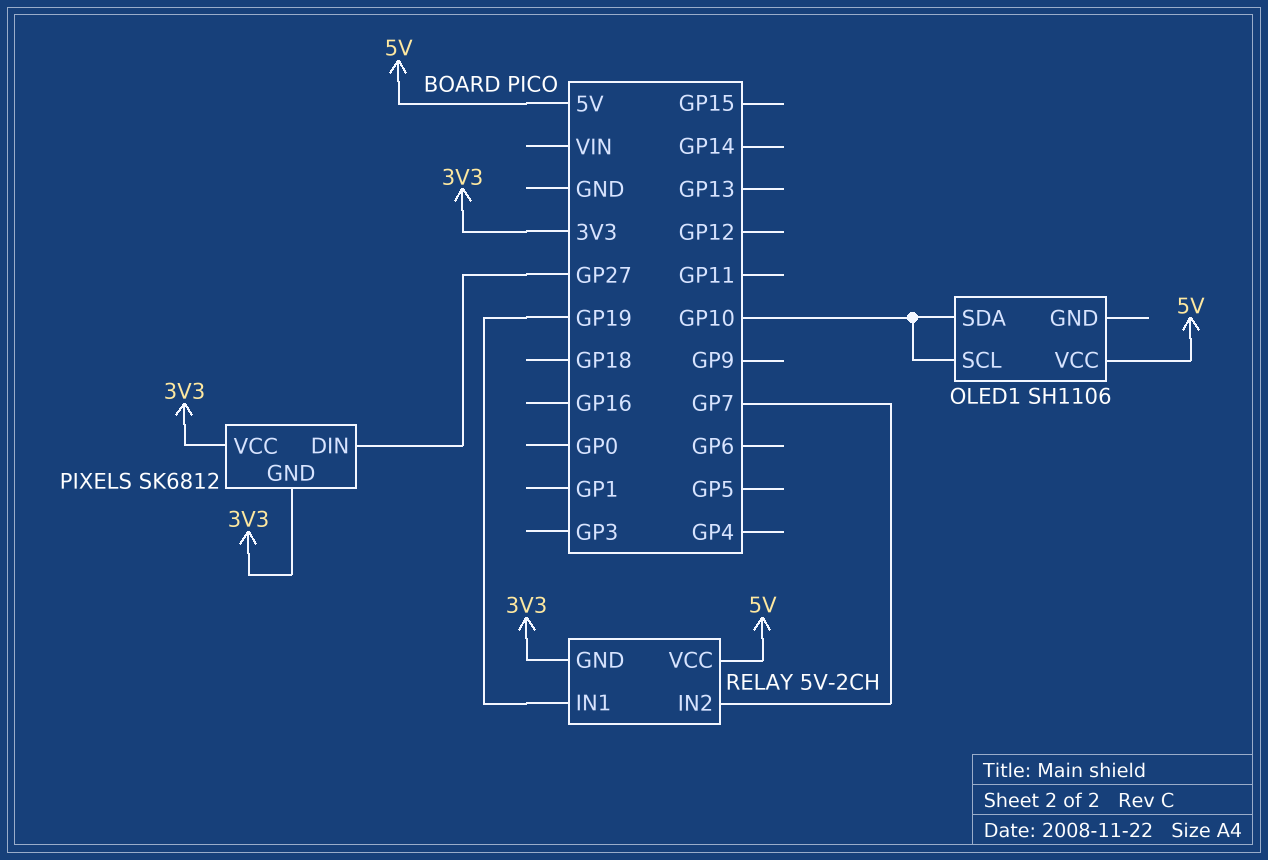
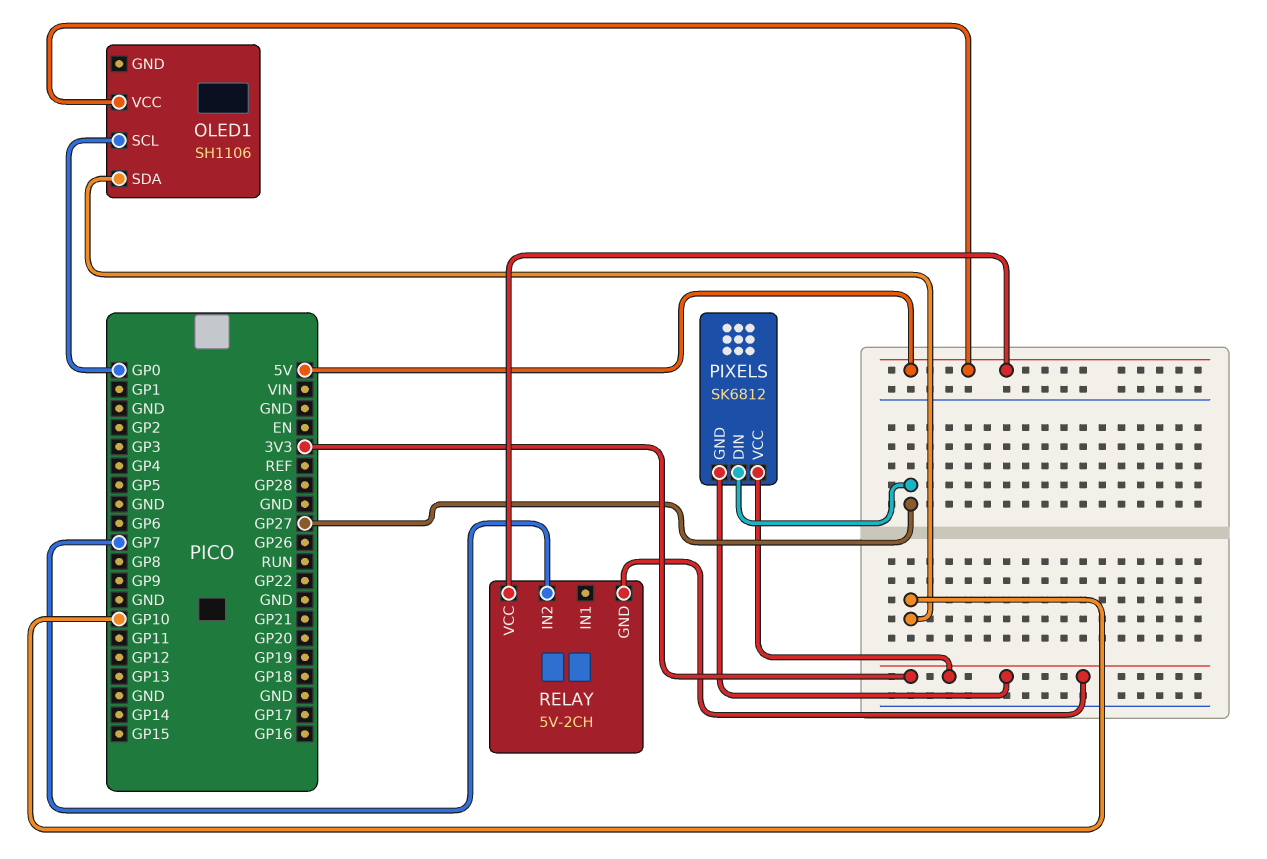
OLED1 pin SCL: GP10 -> GP0
RELAY pin IN1: GP19 -> none

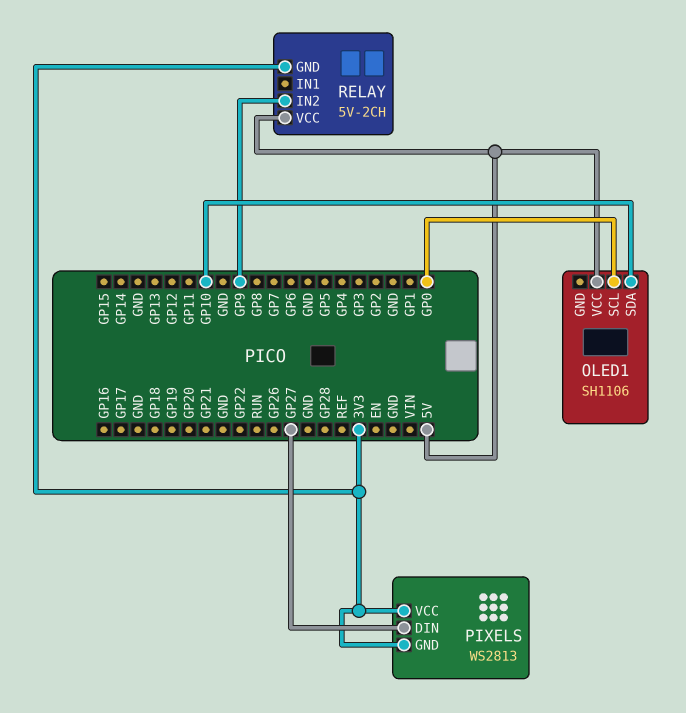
PIXELS: SK6812 -> WS2813
RELAY pin IN2: GP7 -> GP9

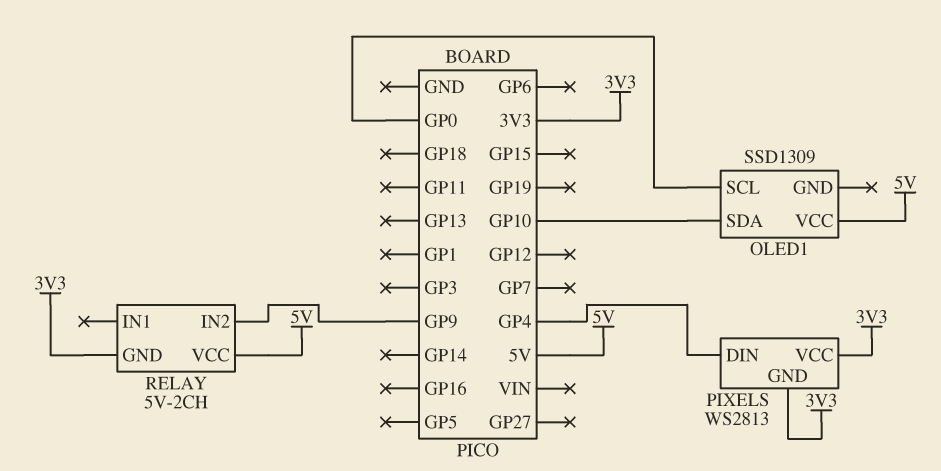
OLED1: SH1106 -> SSD1309
PIXELS pin DIN: GP27 -> GP4

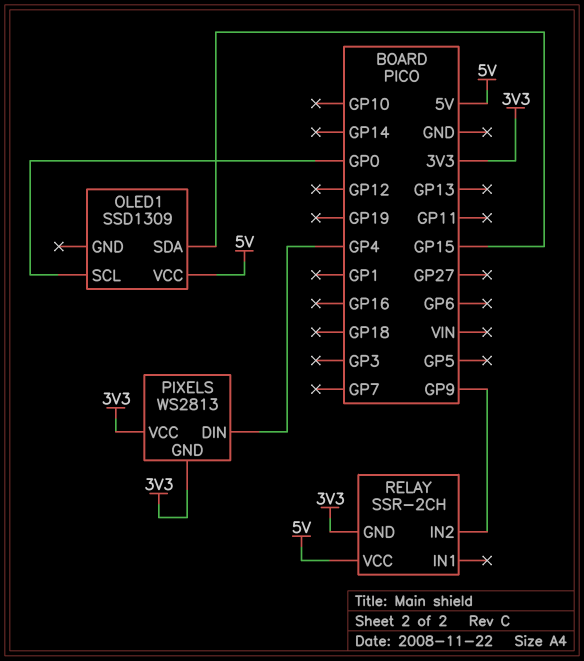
OLED1 pin SDA: GP10 -> GP15
RELAY: 5V-2CH -> SSR-2CH

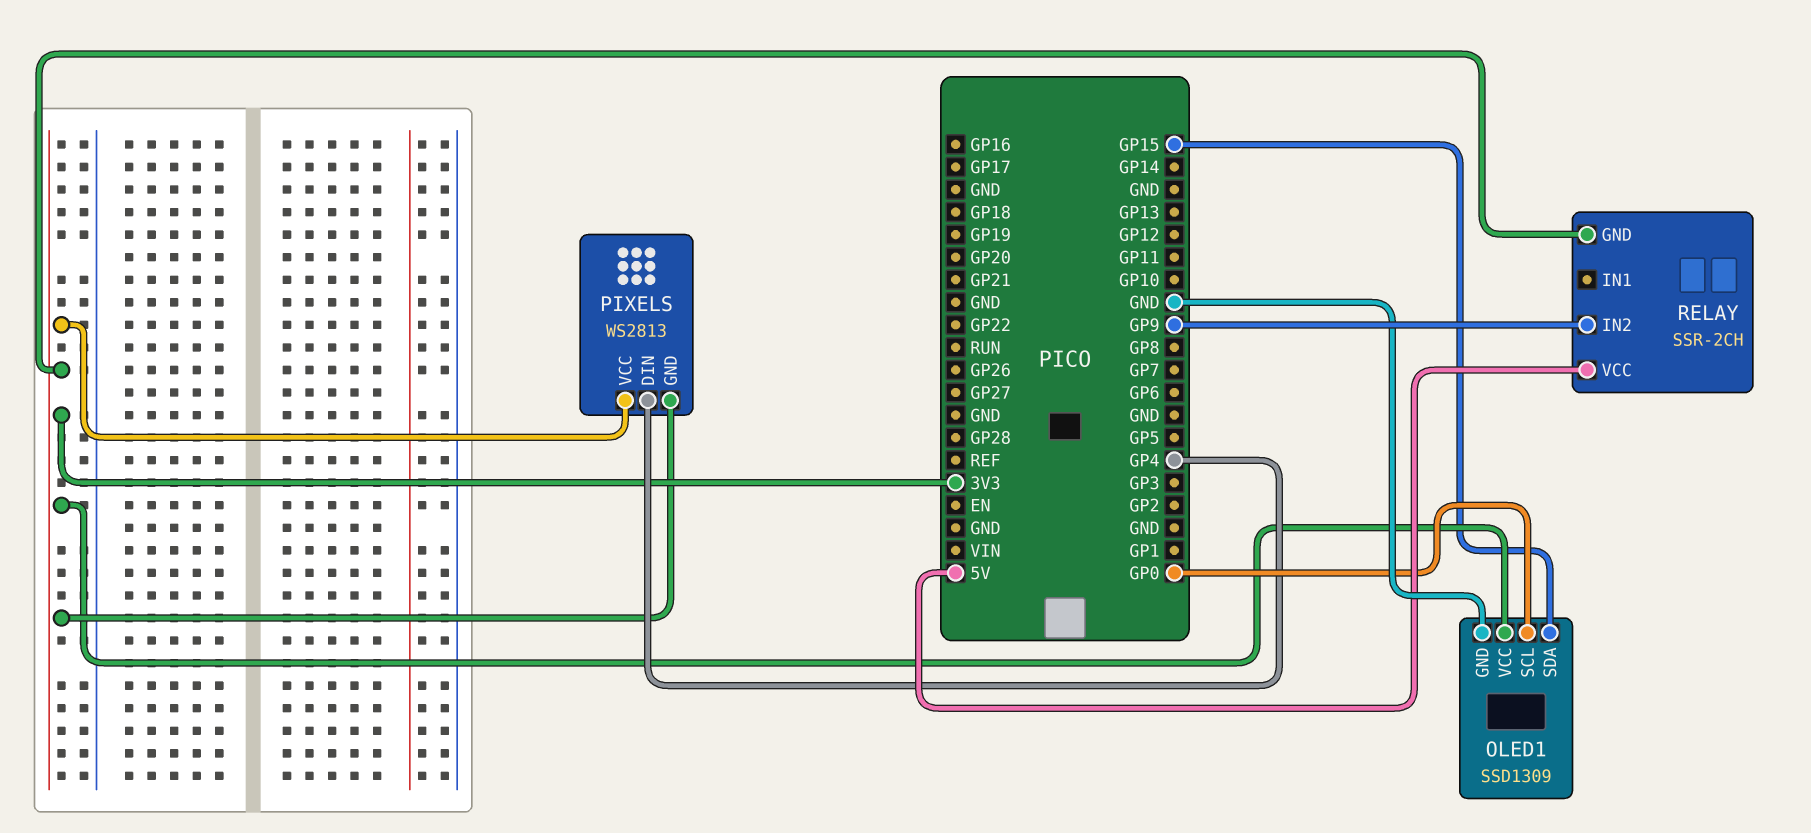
OLED1 pin GND: none -> GND
OLED1 pin VCC: 5V -> 3V3

